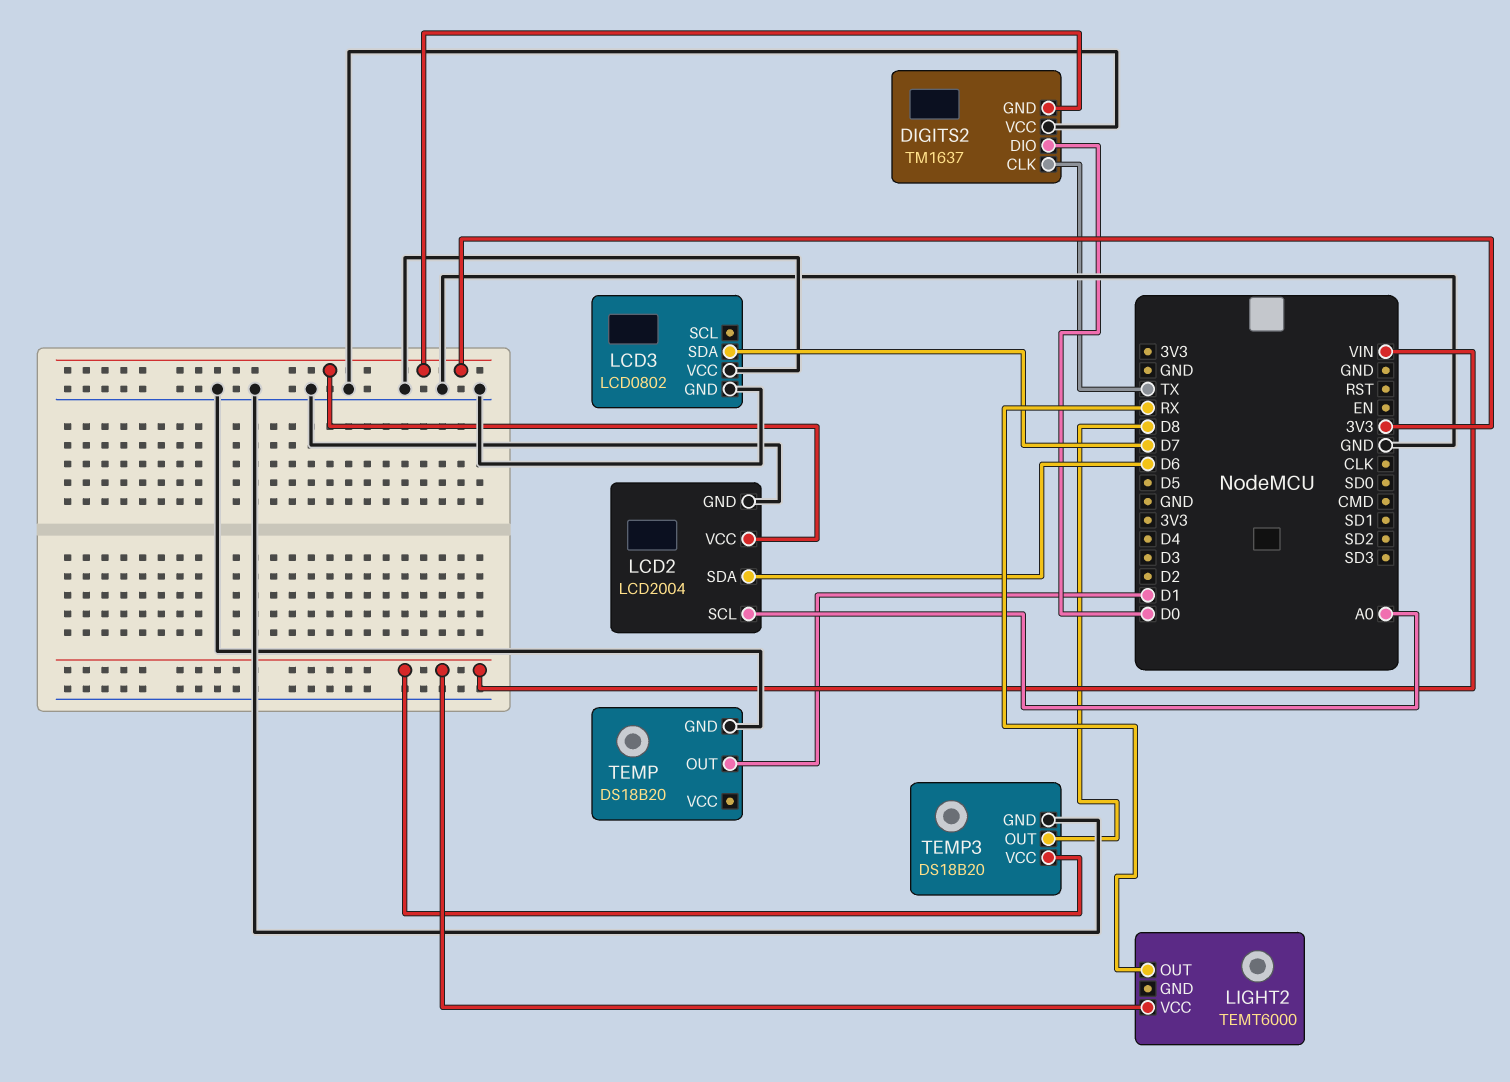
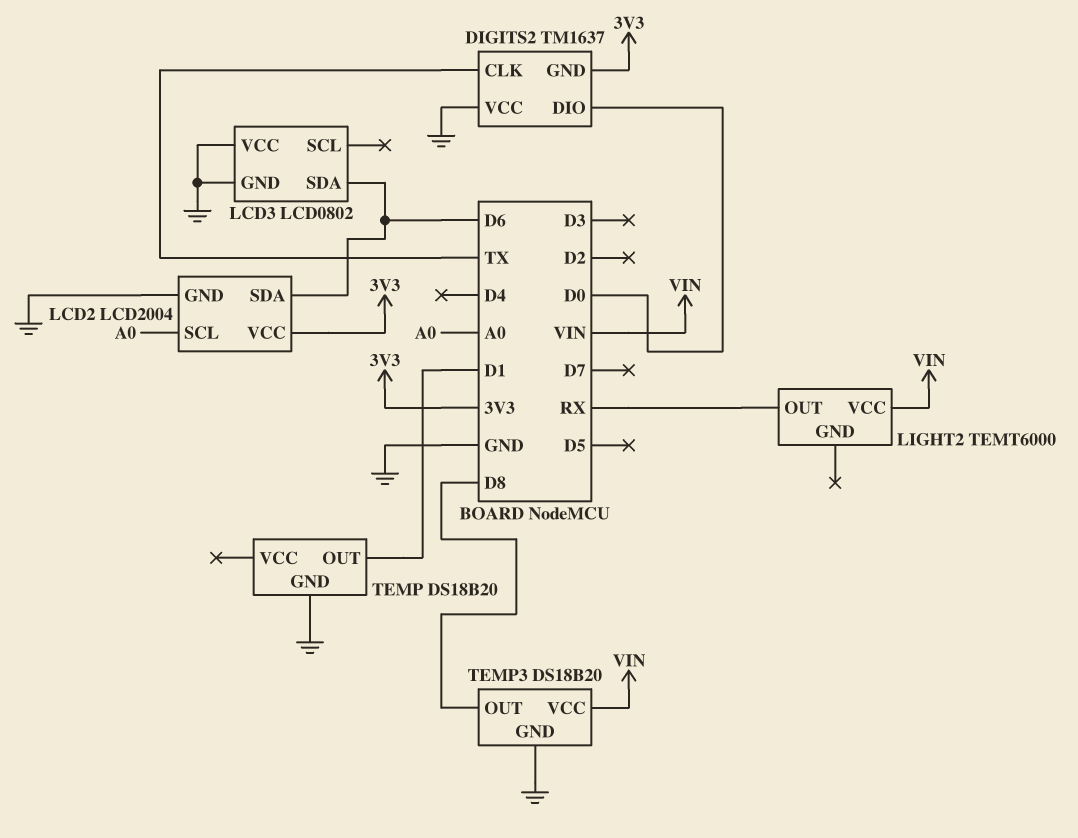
LCD3 pin SDA: D7 -> D6

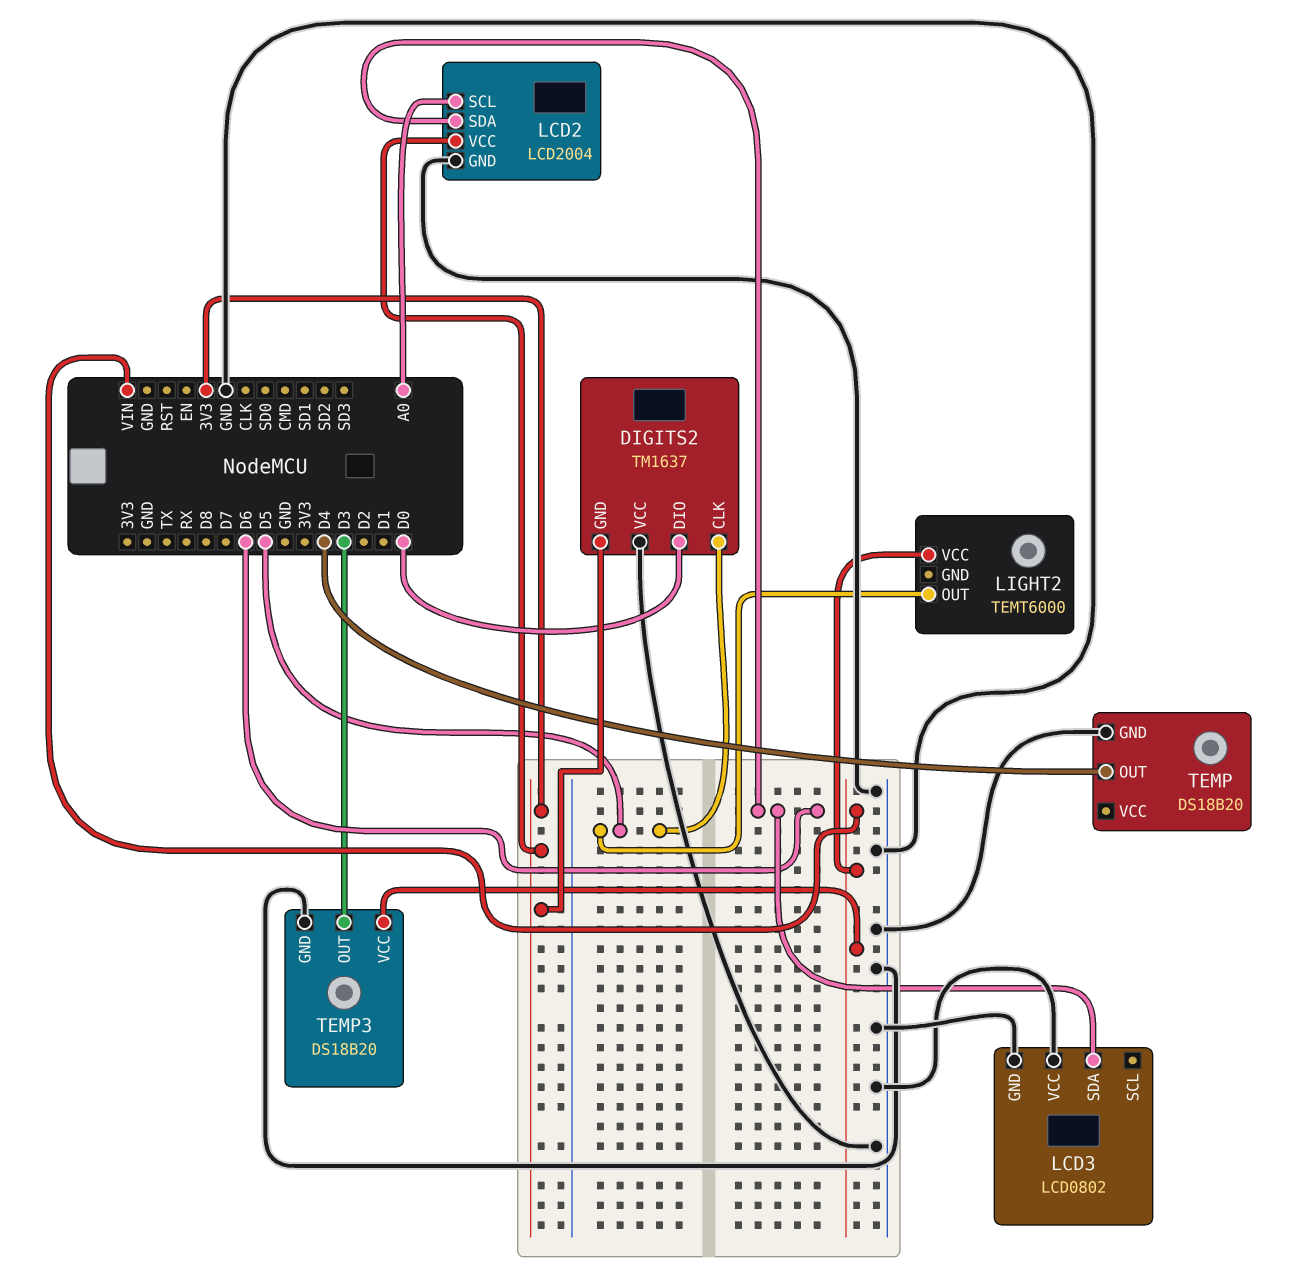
DIGITS2 pin CLK: TX -> D5
LIGHT2 pin OUT: RX -> D5
TEMP pin OUT: D1 -> D4
TEMP3 pin OUT: D8 -> D3

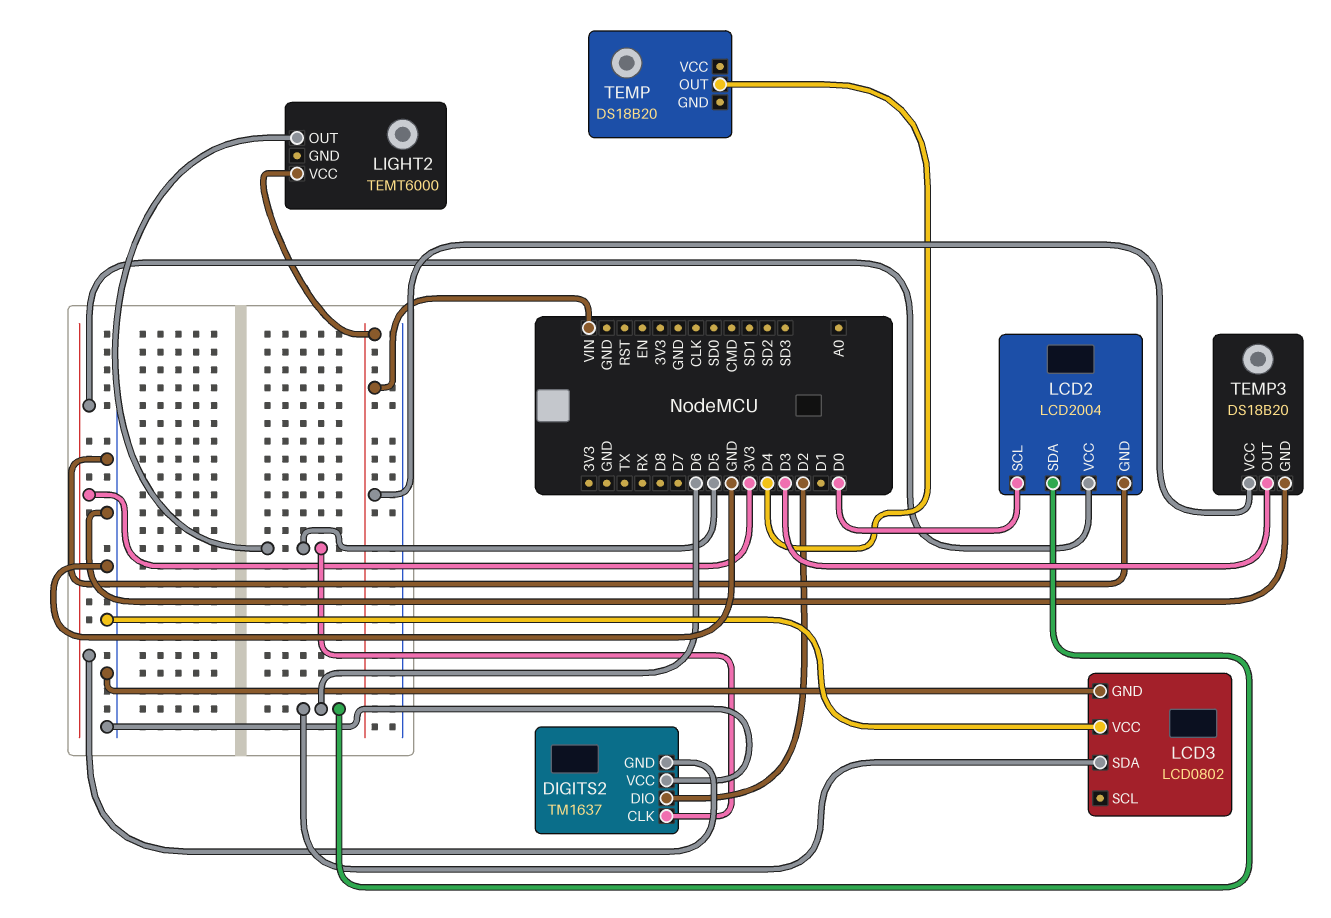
DIGITS2 pin DIO: D0 -> D2
LCD2 pin SCL: A0 -> D0
TEMP pin GND: GND -> none

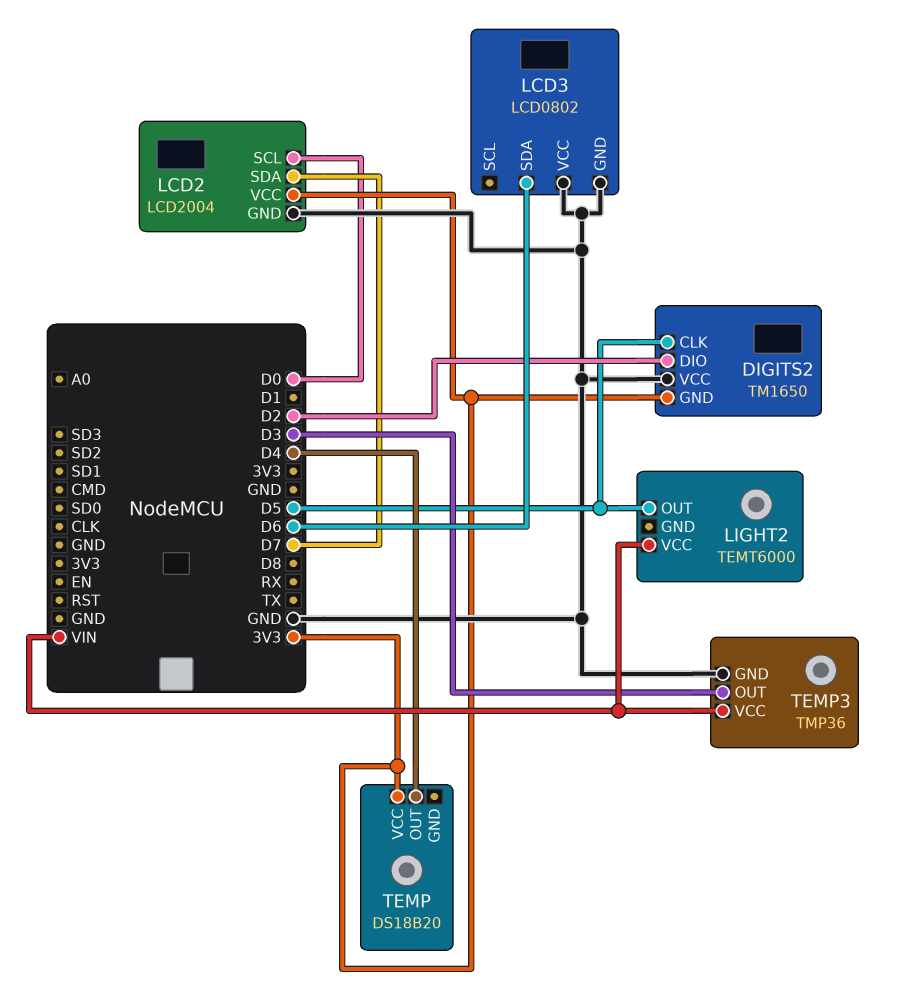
DIGITS2: TM1637 -> TM1650
LCD2 pin SDA: D6 -> D7
TEMP pin VCC: none -> 3V3
TEMP3: DS18B20 -> TMP36

